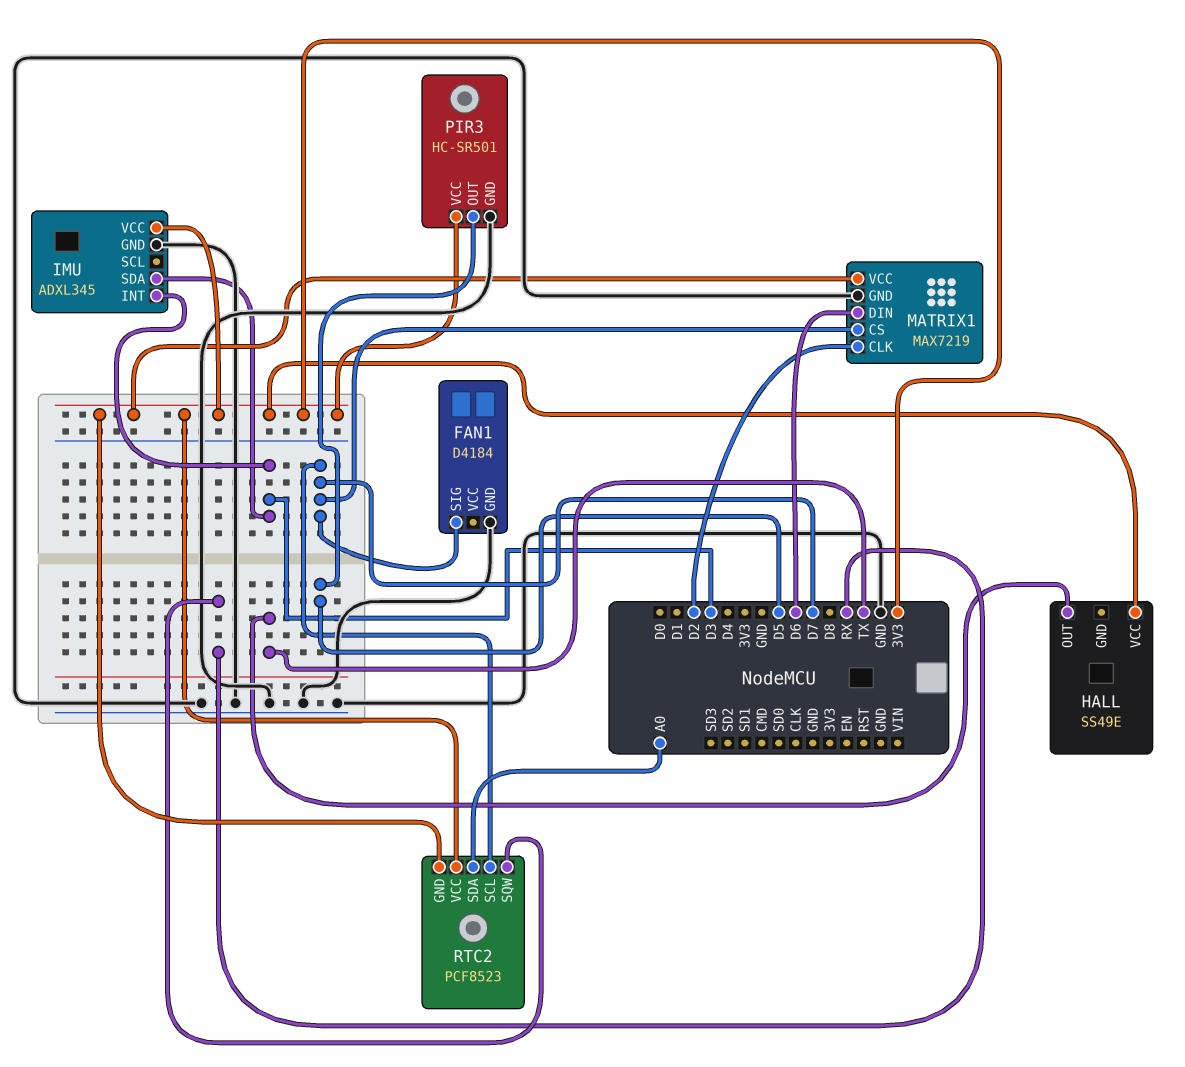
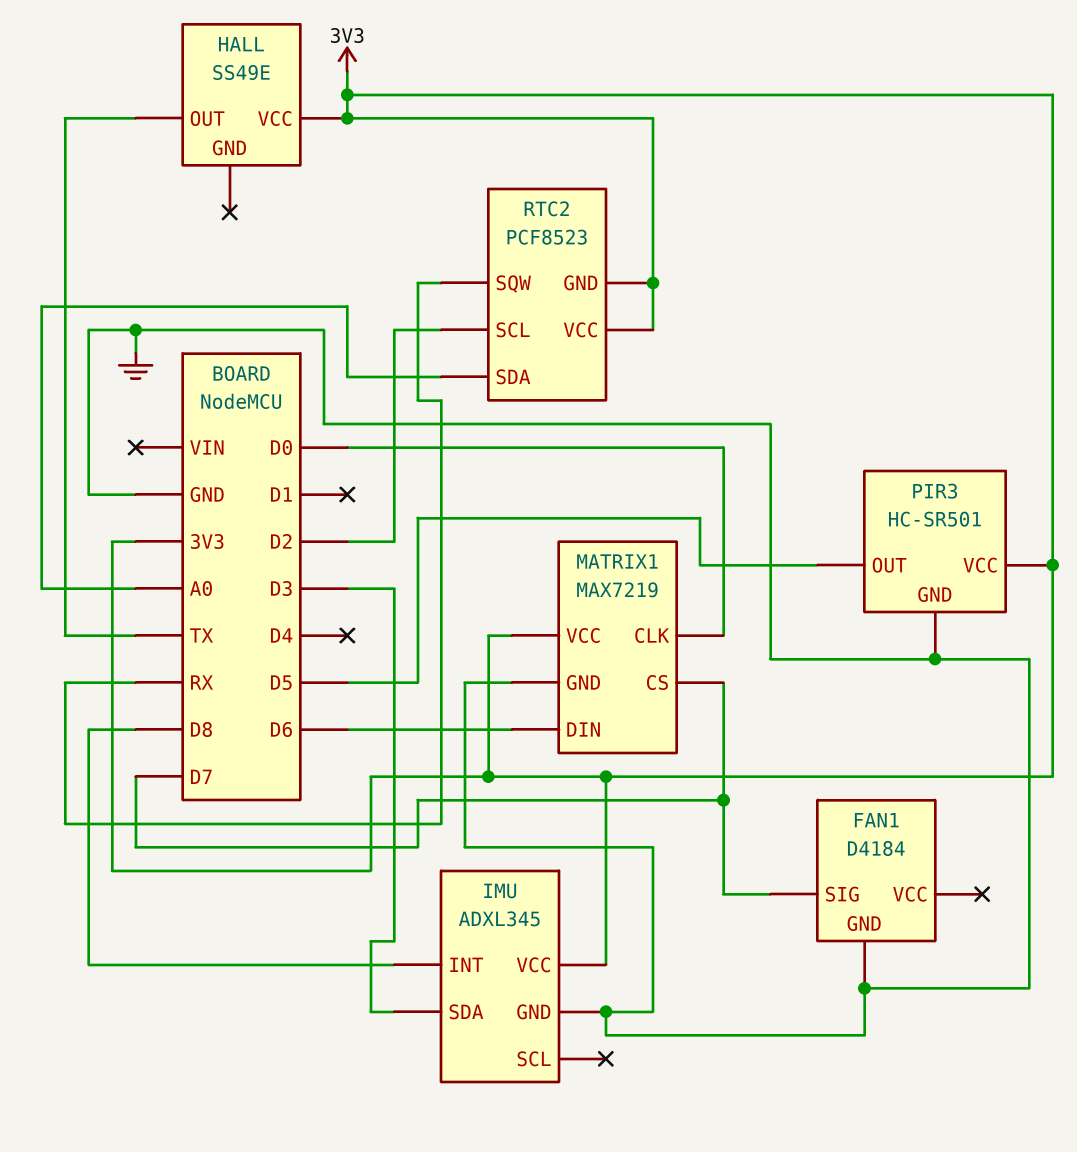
IMU pin INT: D3 -> D8
MATRIX1 pin CLK: D2 -> D0
RTC2 pin SCL: D7 -> D2

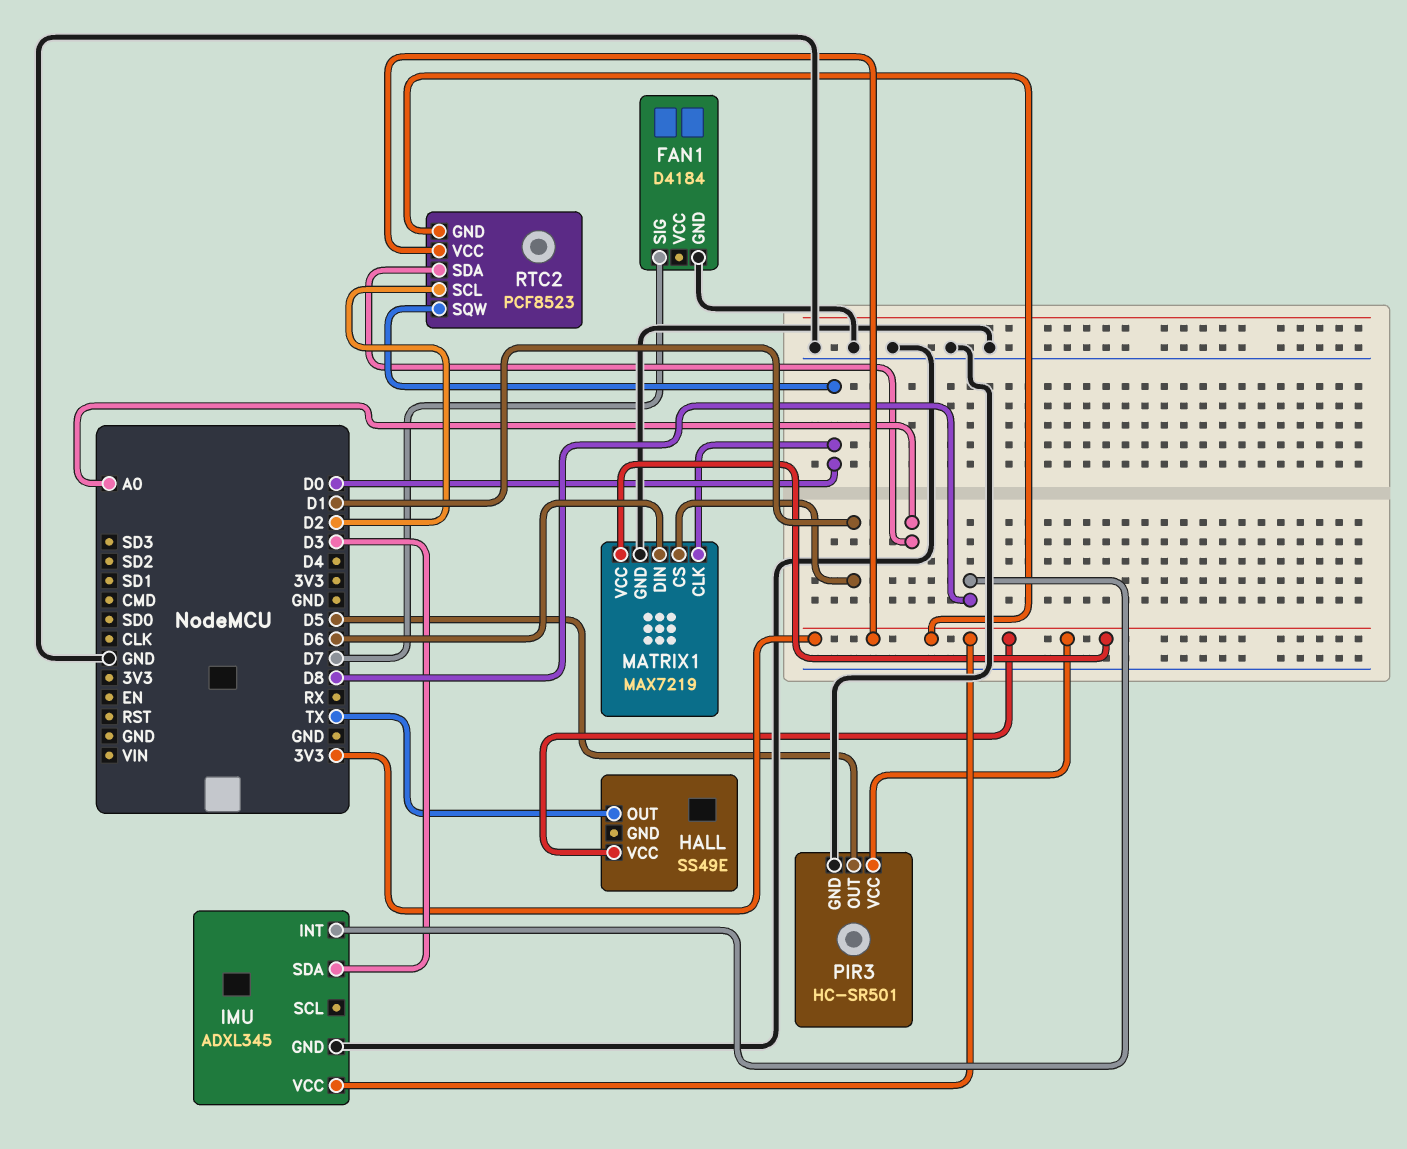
MATRIX1 pin CS: D7 -> D1
RTC2 pin SQW: RX -> D0

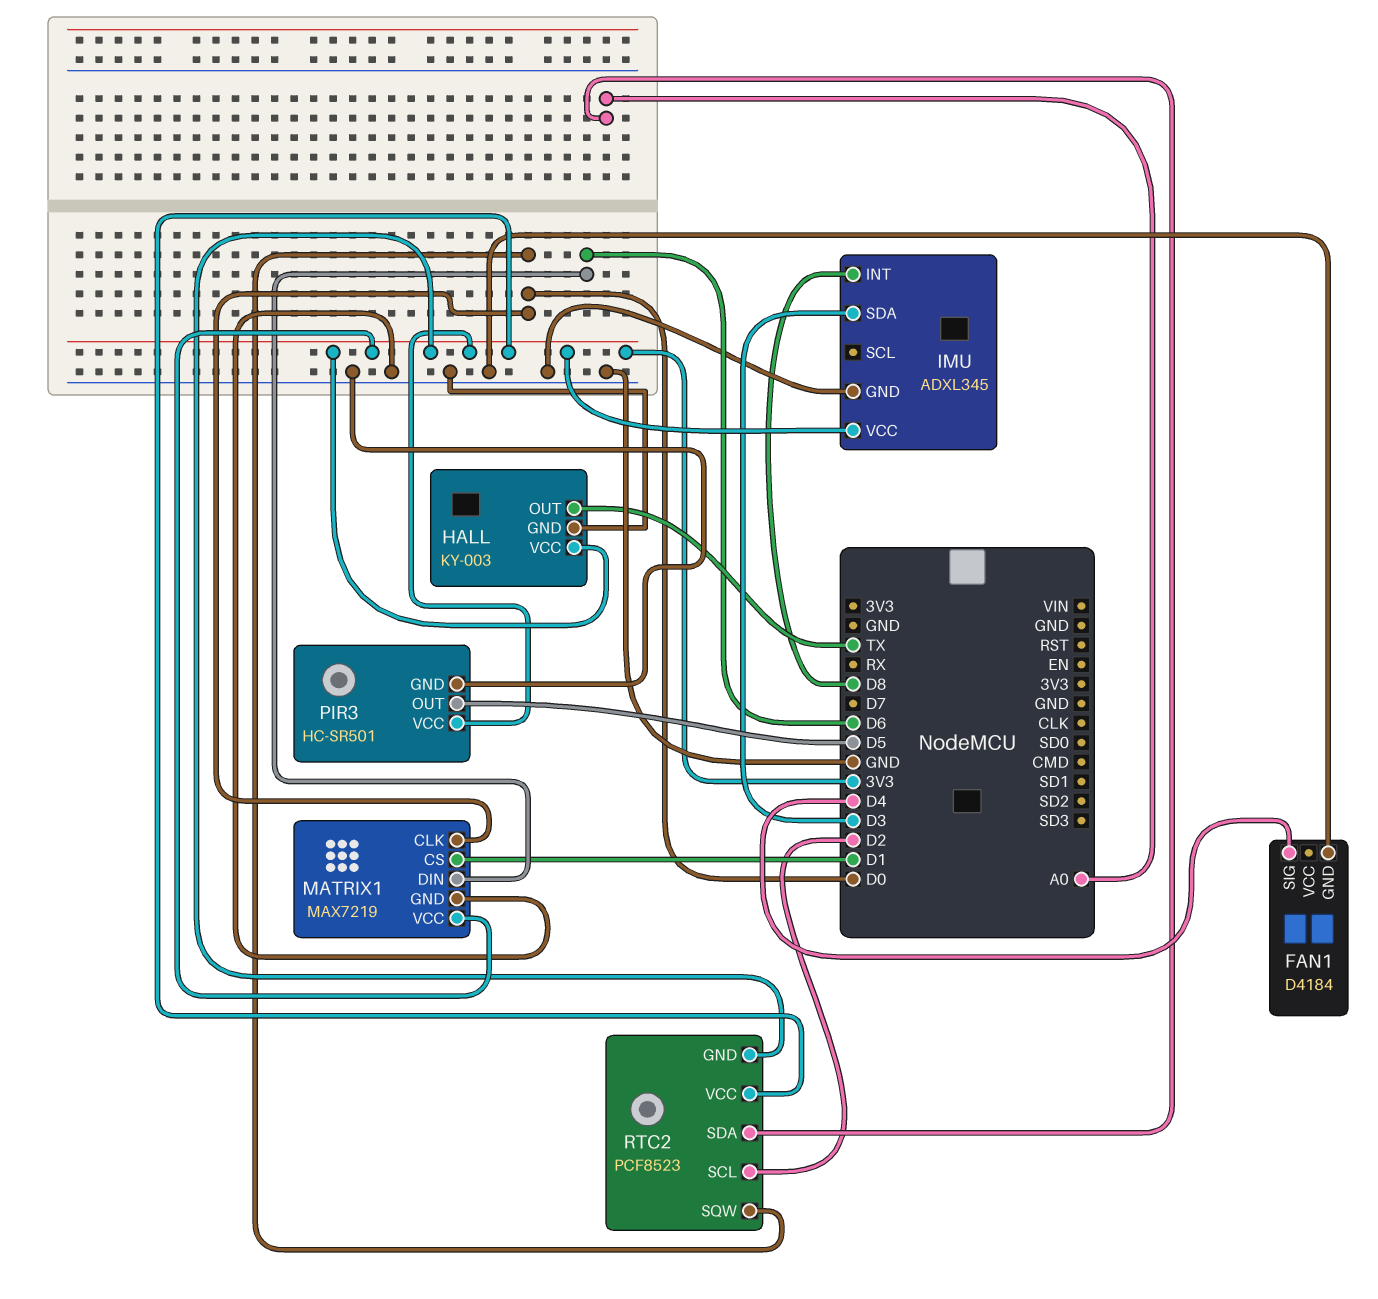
FAN1 pin SIG: D7 -> D4
HALL: SS49E -> KY-003
HALL pin GND: none -> GND

